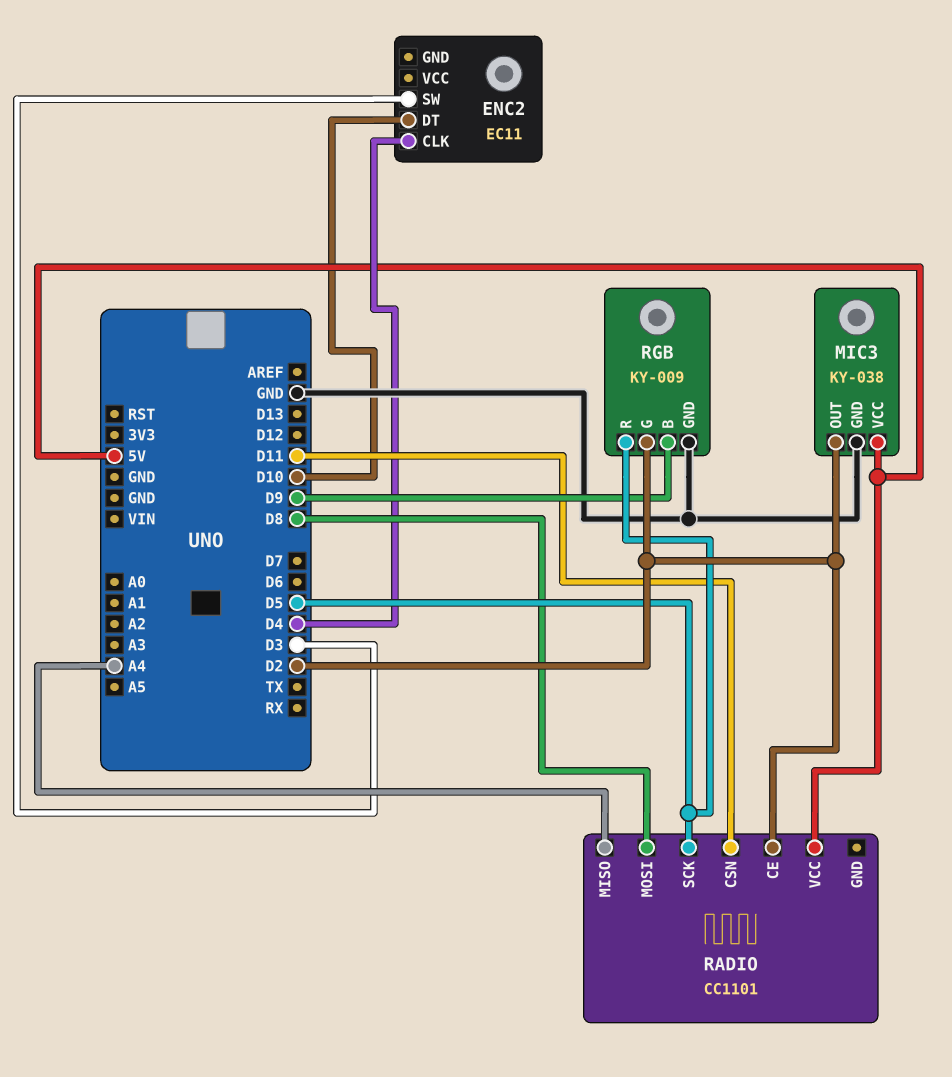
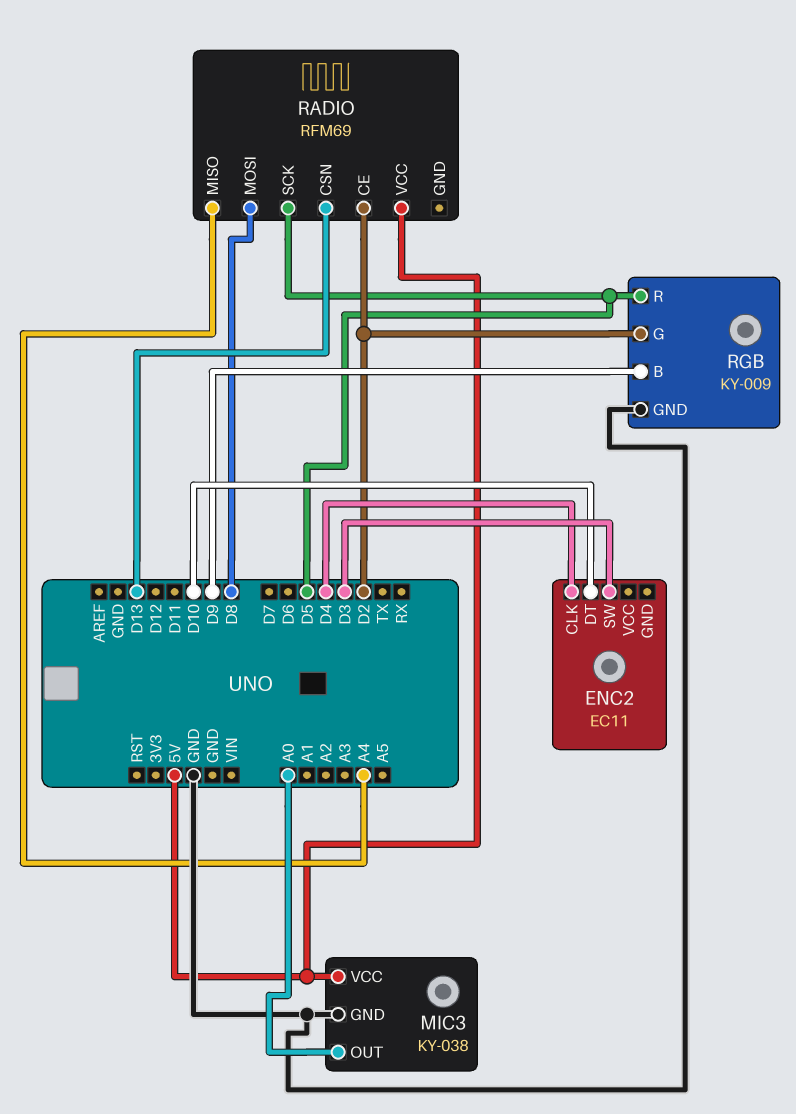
MIC3 pin OUT: D2 -> A0
RADIO: CC1101 -> RFM69
RADIO pin CSN: D11 -> D13

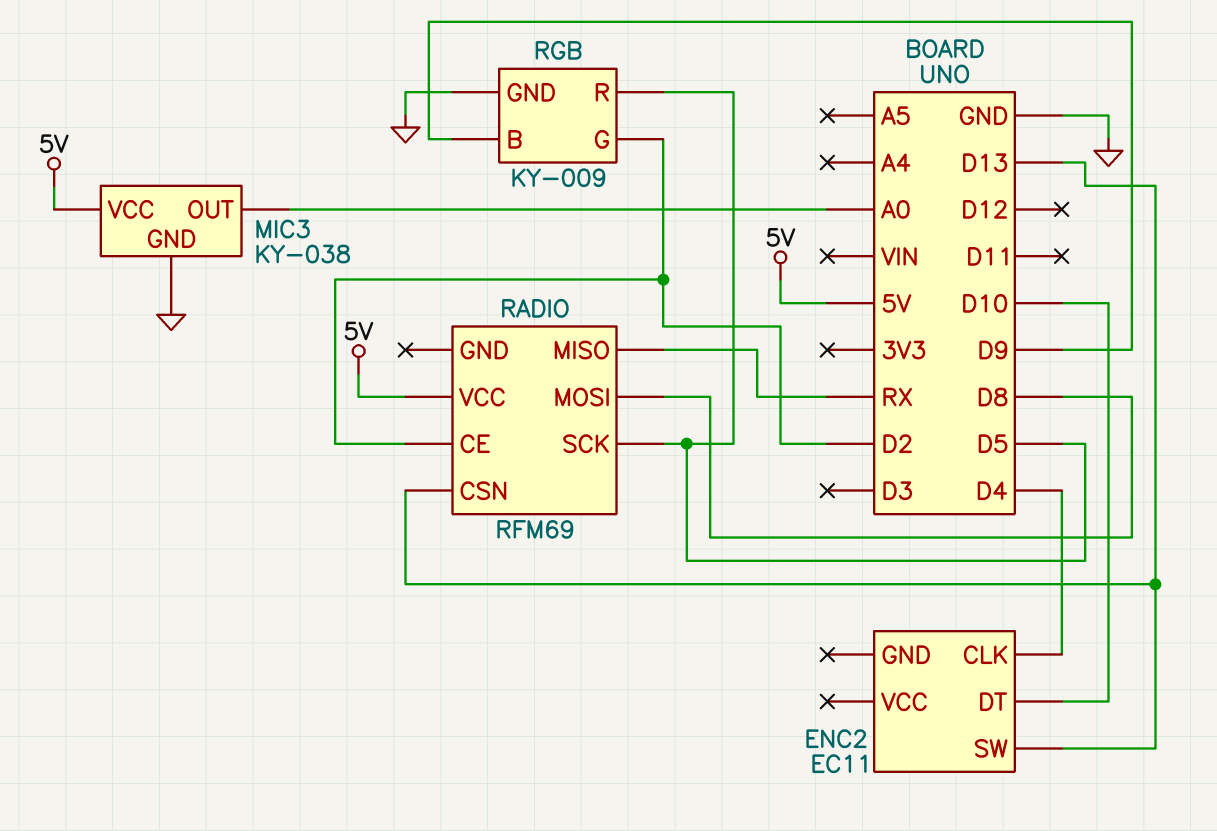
ENC2 pin SW: D3 -> D13
RADIO pin MISO: A4 -> RX

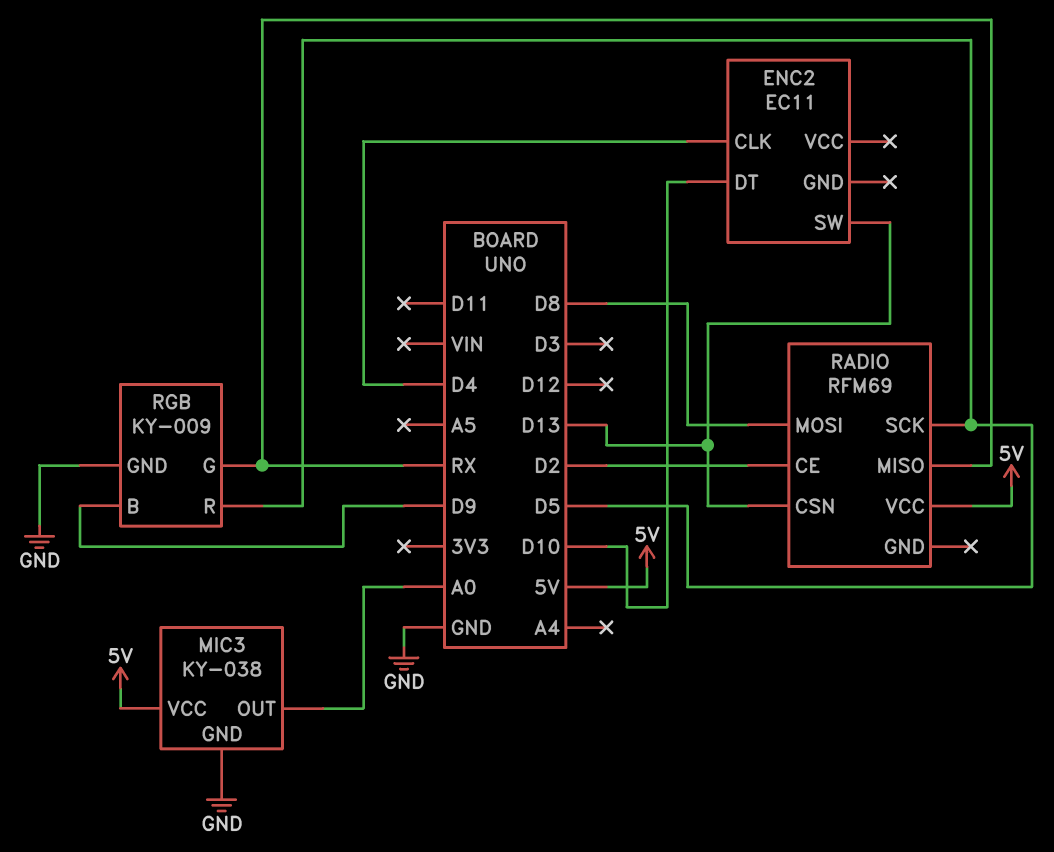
RGB pin G: D2 -> RX

